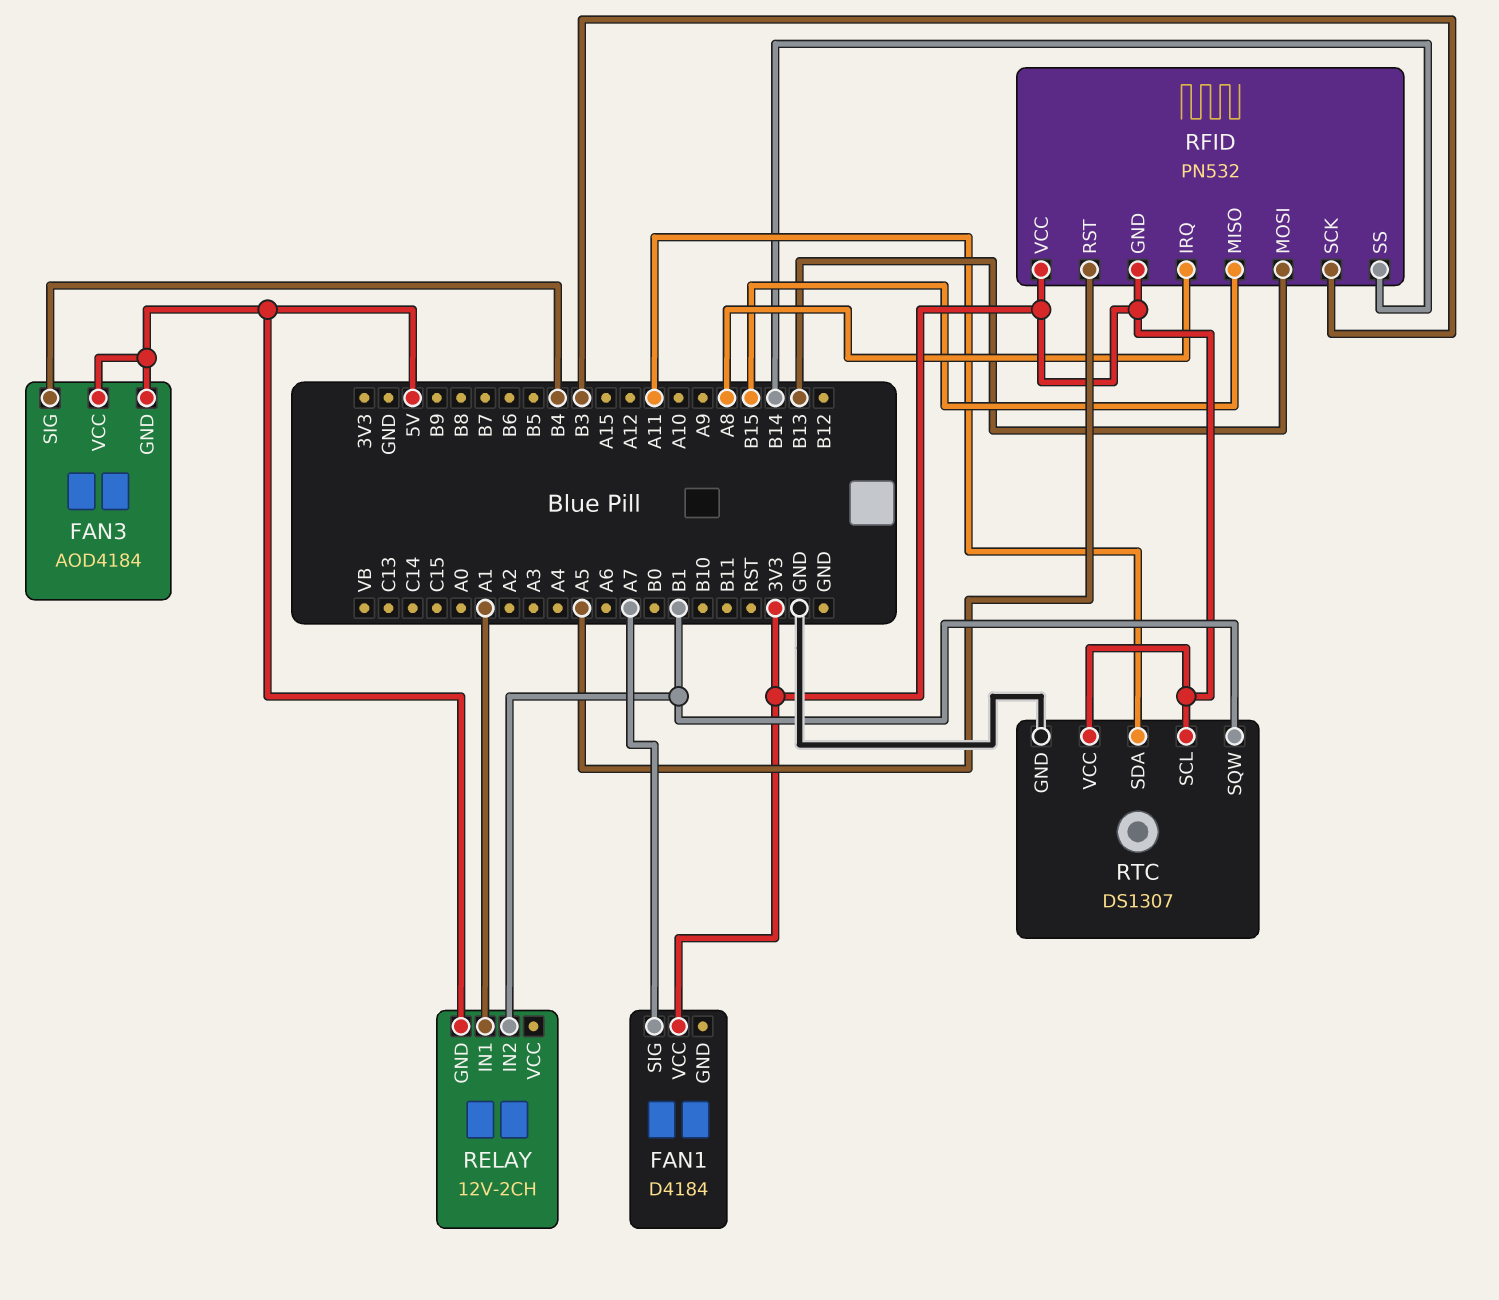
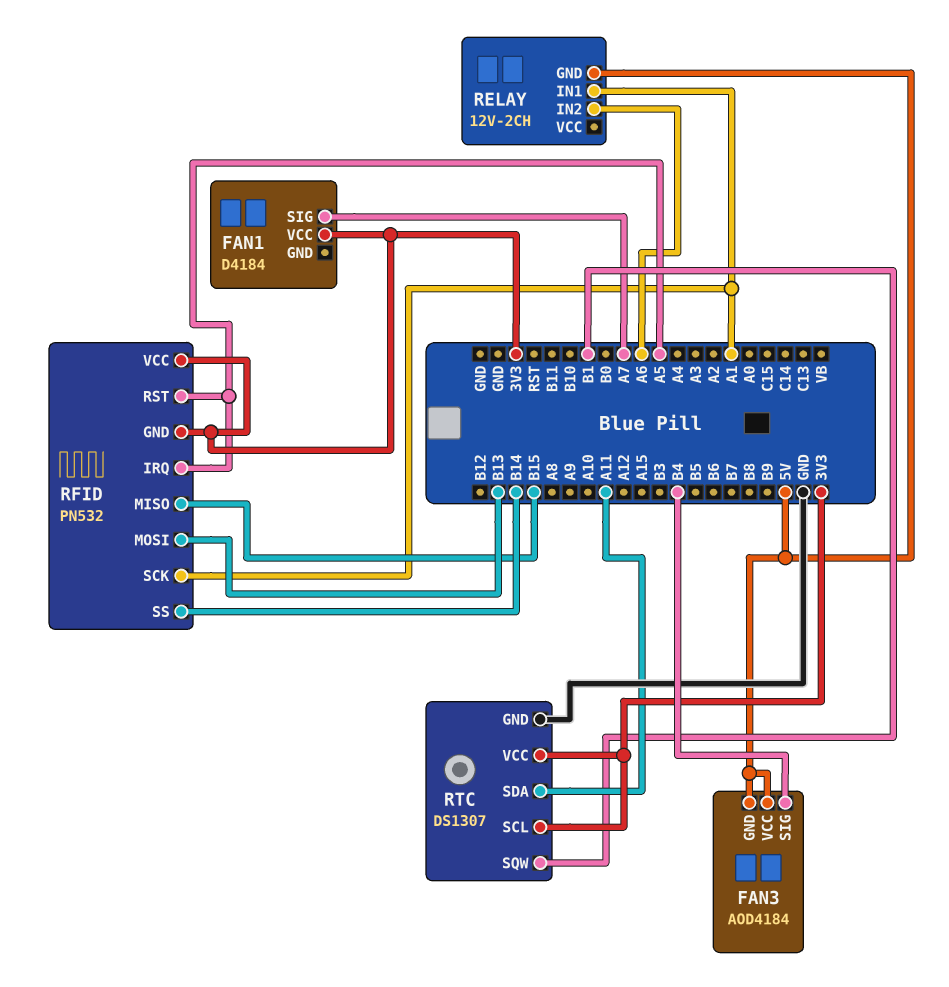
RELAY pin IN2: B1 -> A6
RFID pin IRQ: A8 -> A5
RFID pin SCK: B3 -> A1

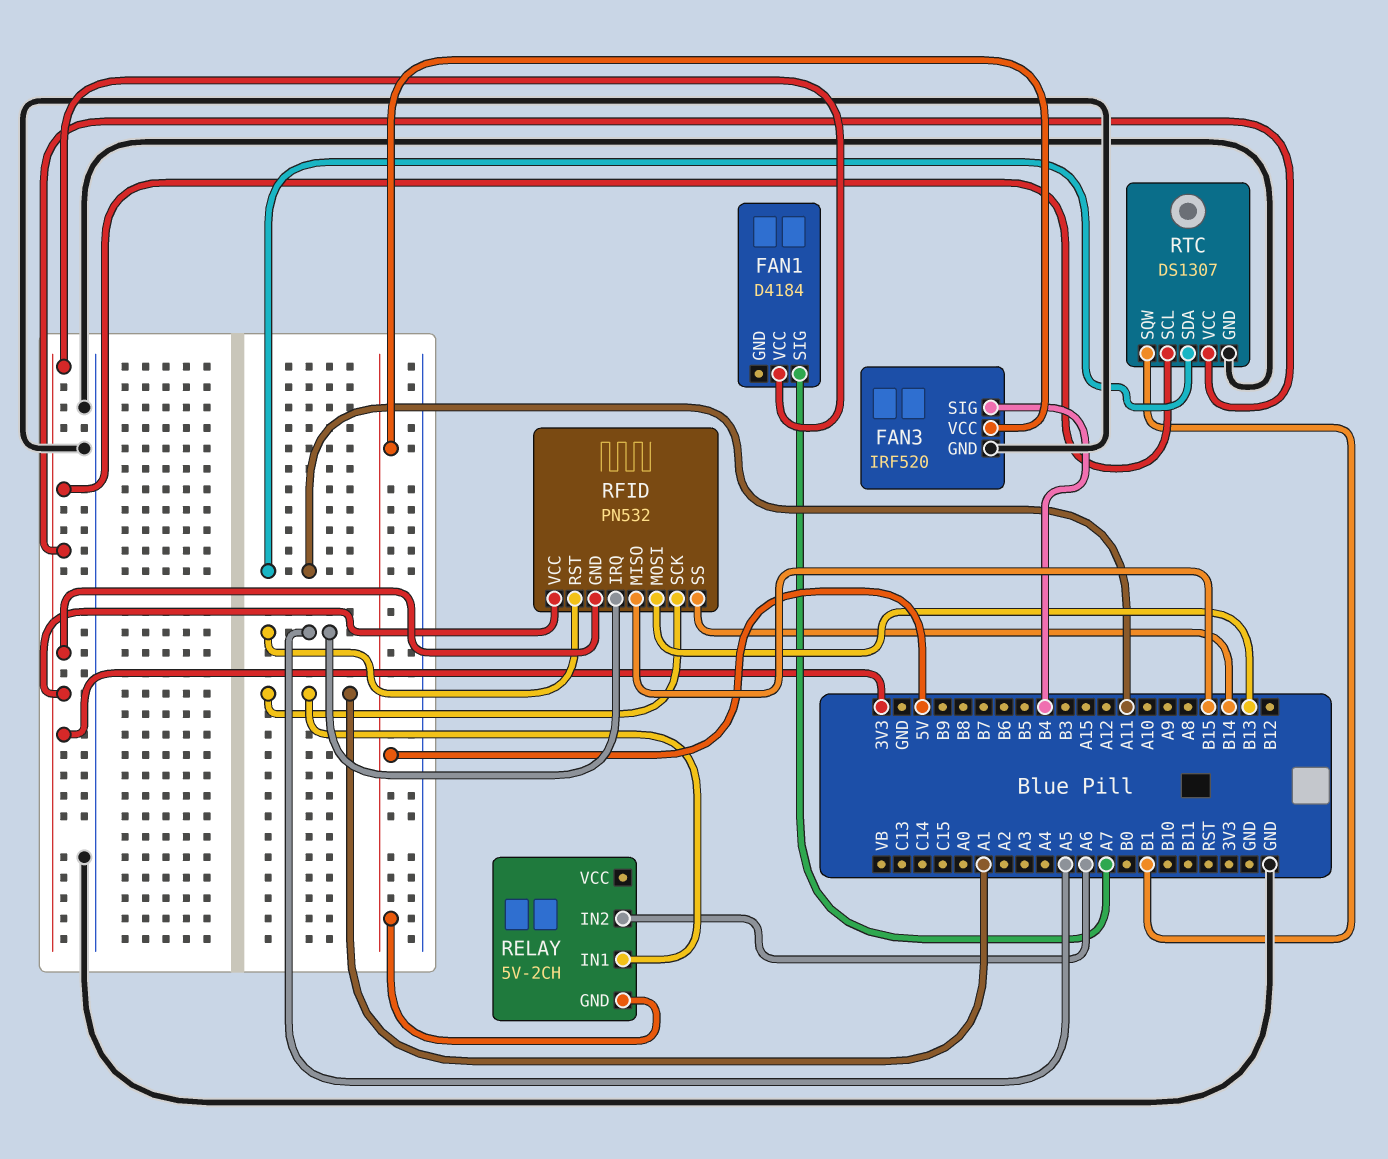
FAN3: AOD4184 -> IRF520
FAN3 pin GND: 5V -> GND
RELAY: 12V-2CH -> 5V-2CH

